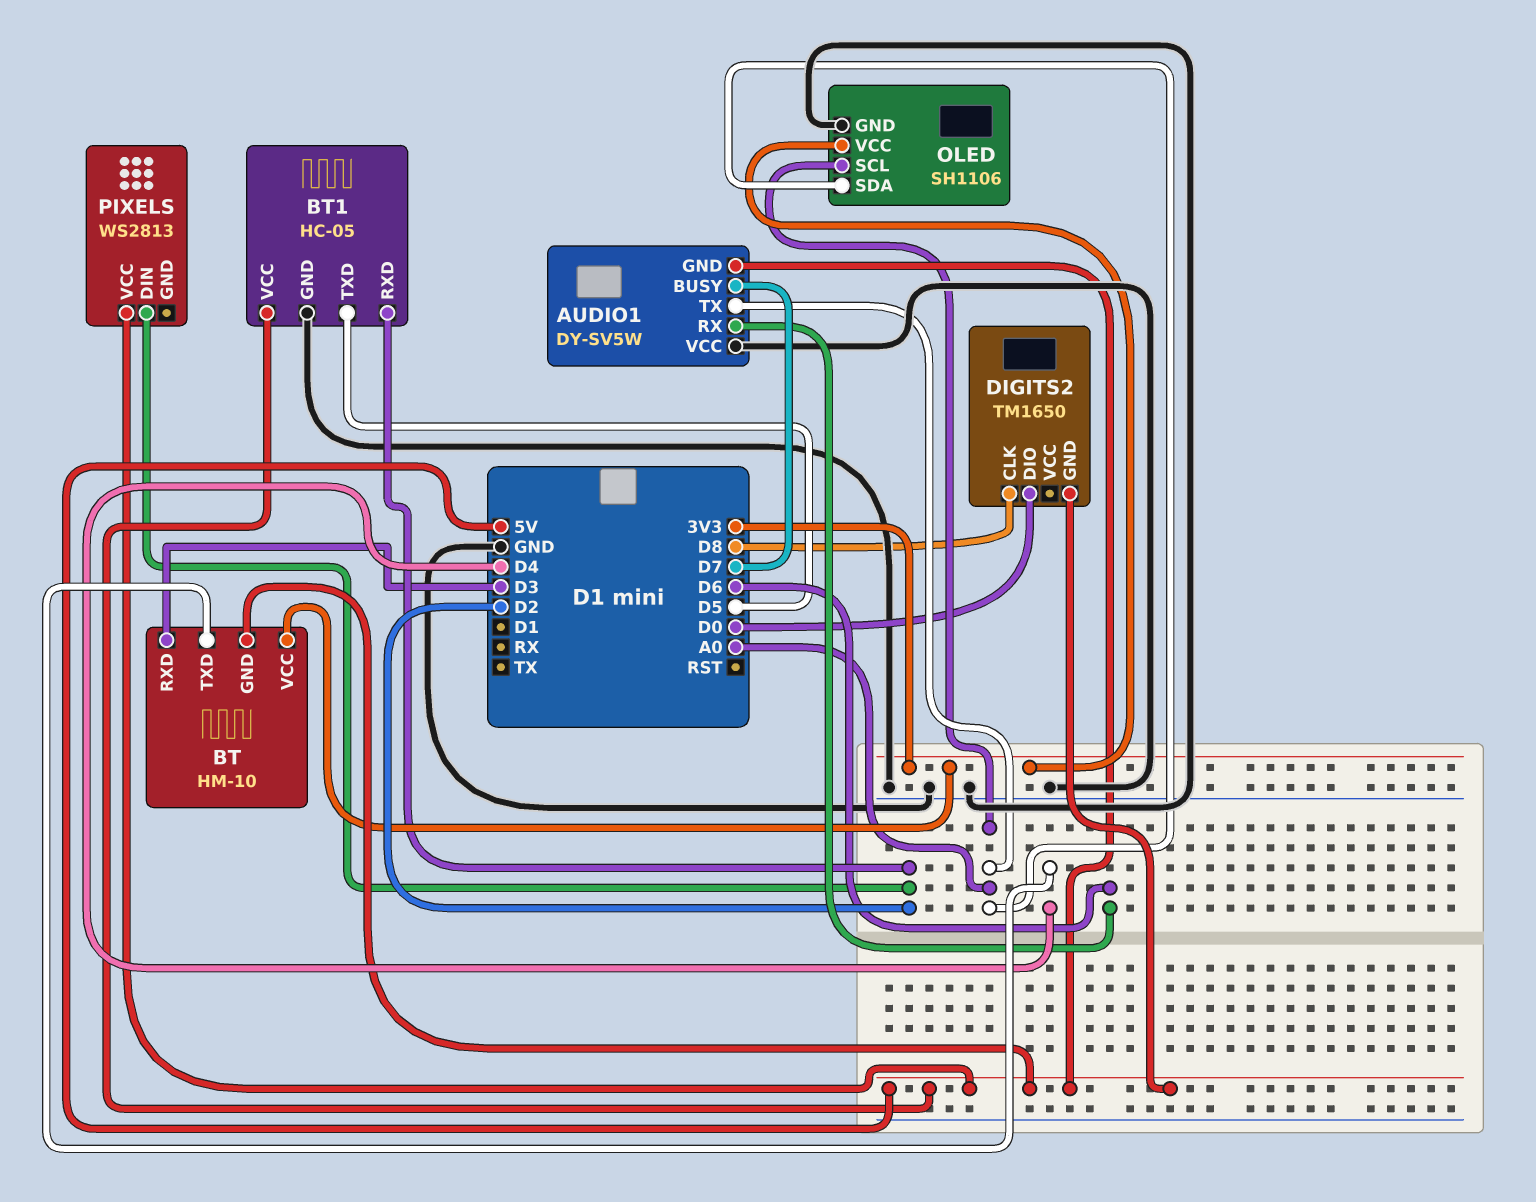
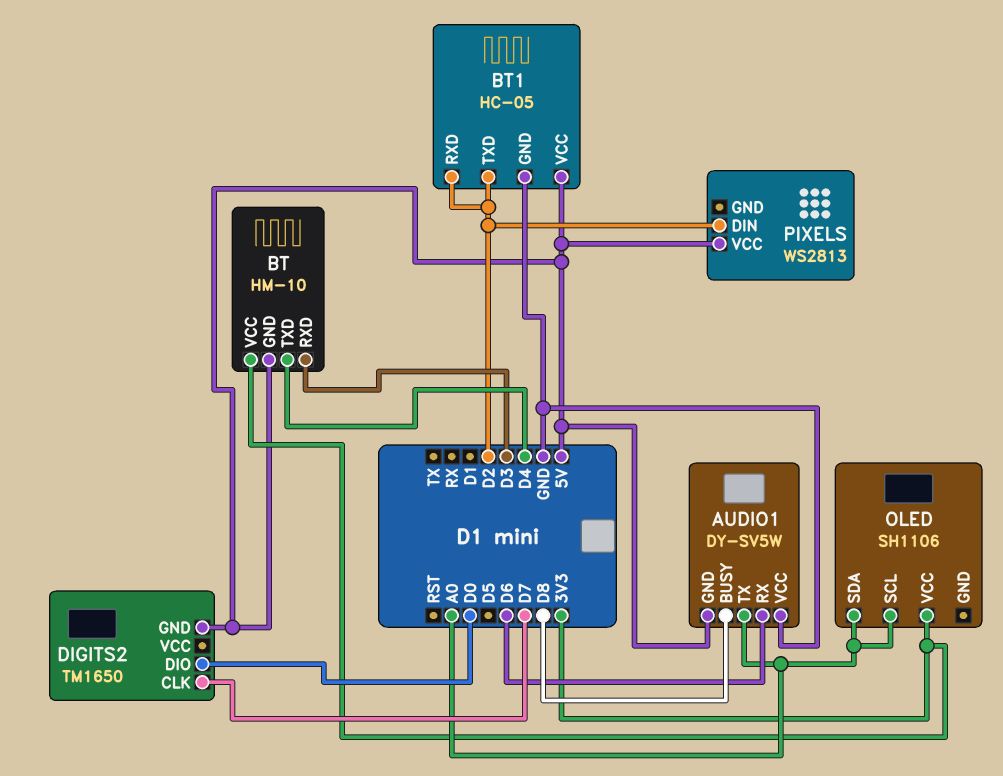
AUDIO1 pin BUSY: D7 -> D8
BT1 pin TXD: D5 -> D2
DIGITS2 pin CLK: D8 -> D7
OLED pin GND: GND -> none

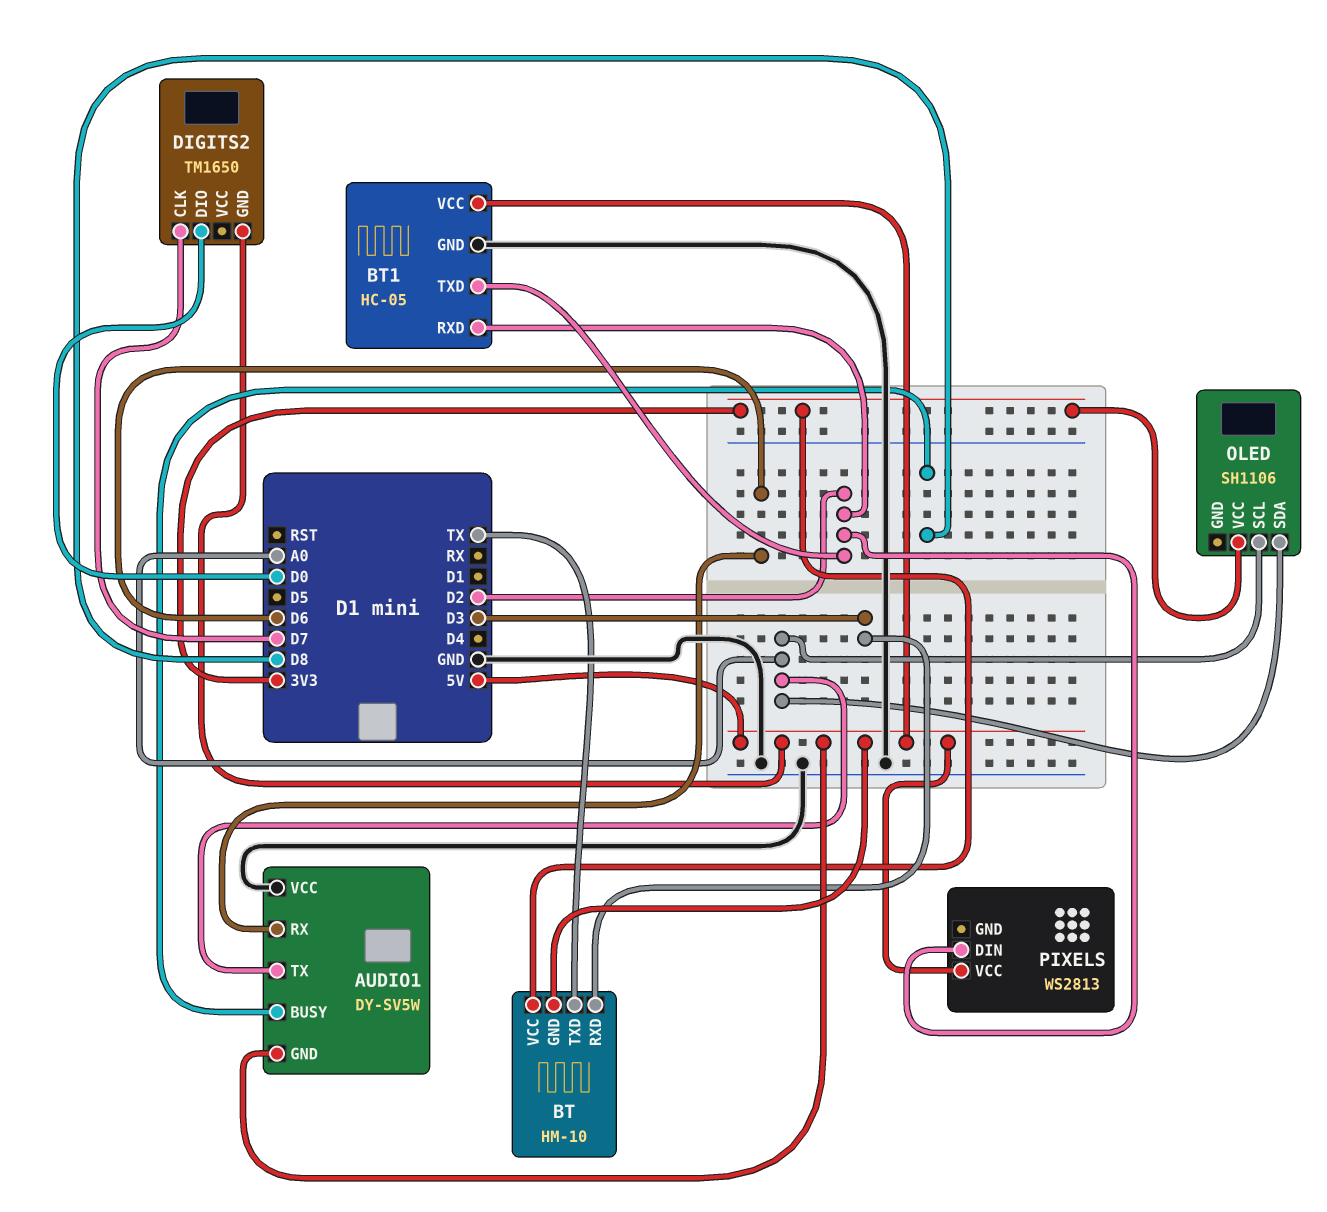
BT pin TXD: D4 -> TX

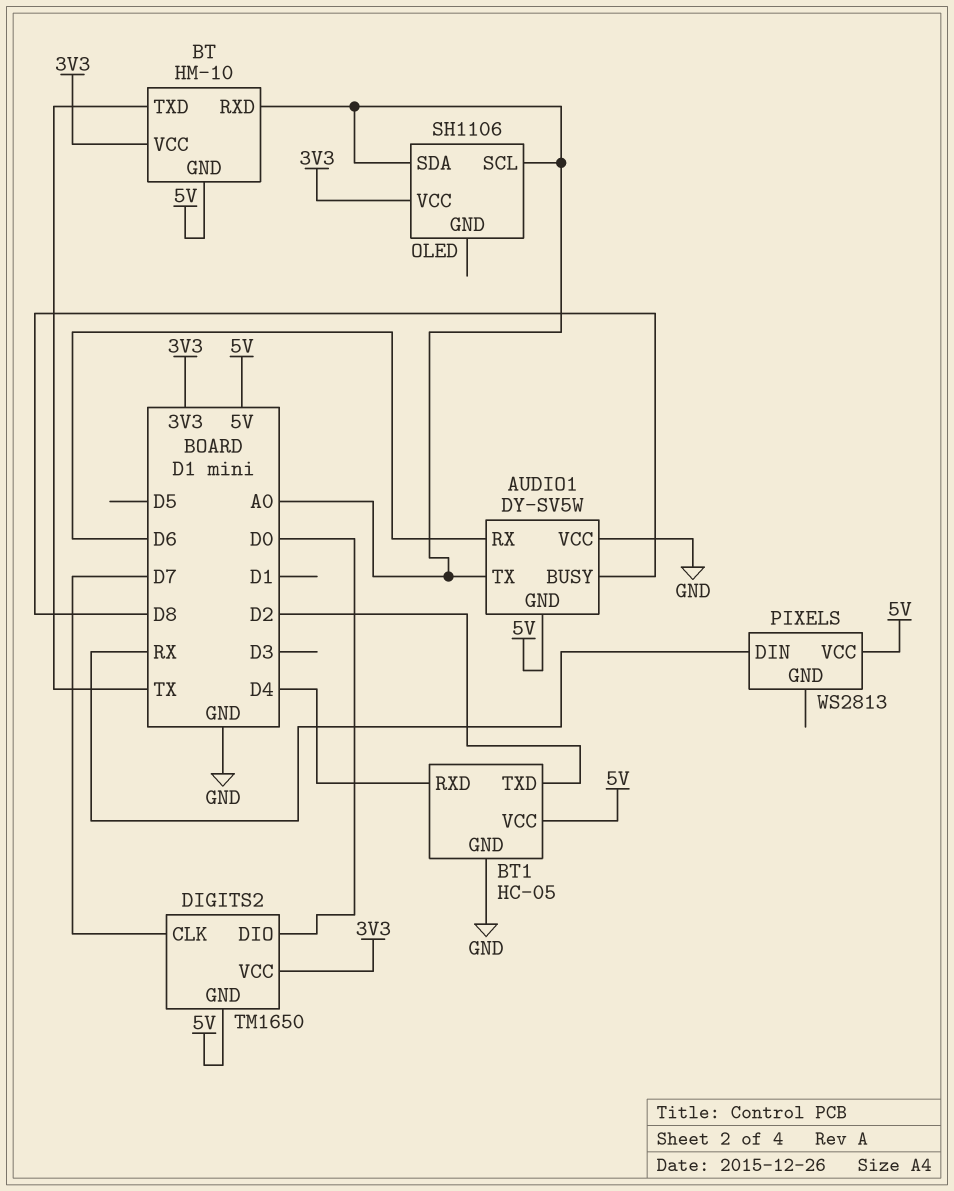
BT pin RXD: D3 -> A0
BT1 pin RXD: D2 -> D4
DIGITS2 pin VCC: none -> 3V3
PIXELS pin DIN: D2 -> RX

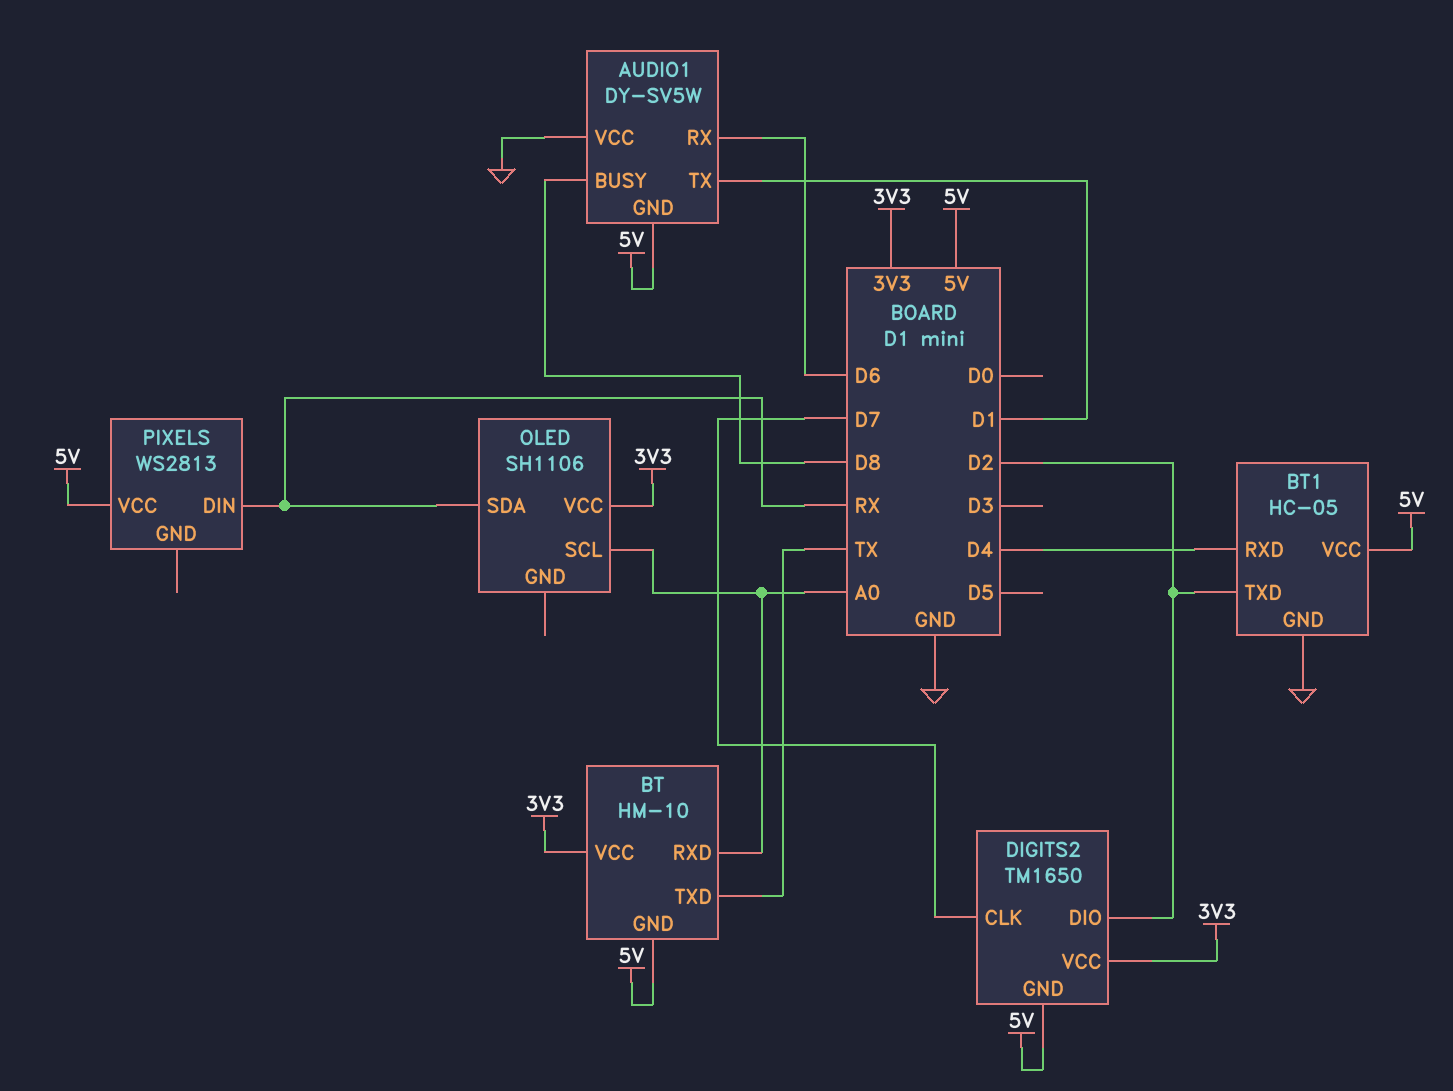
AUDIO1 pin TX: A0 -> D1
DIGITS2 pin DIO: D0 -> D2
OLED pin SDA: A0 -> RX

